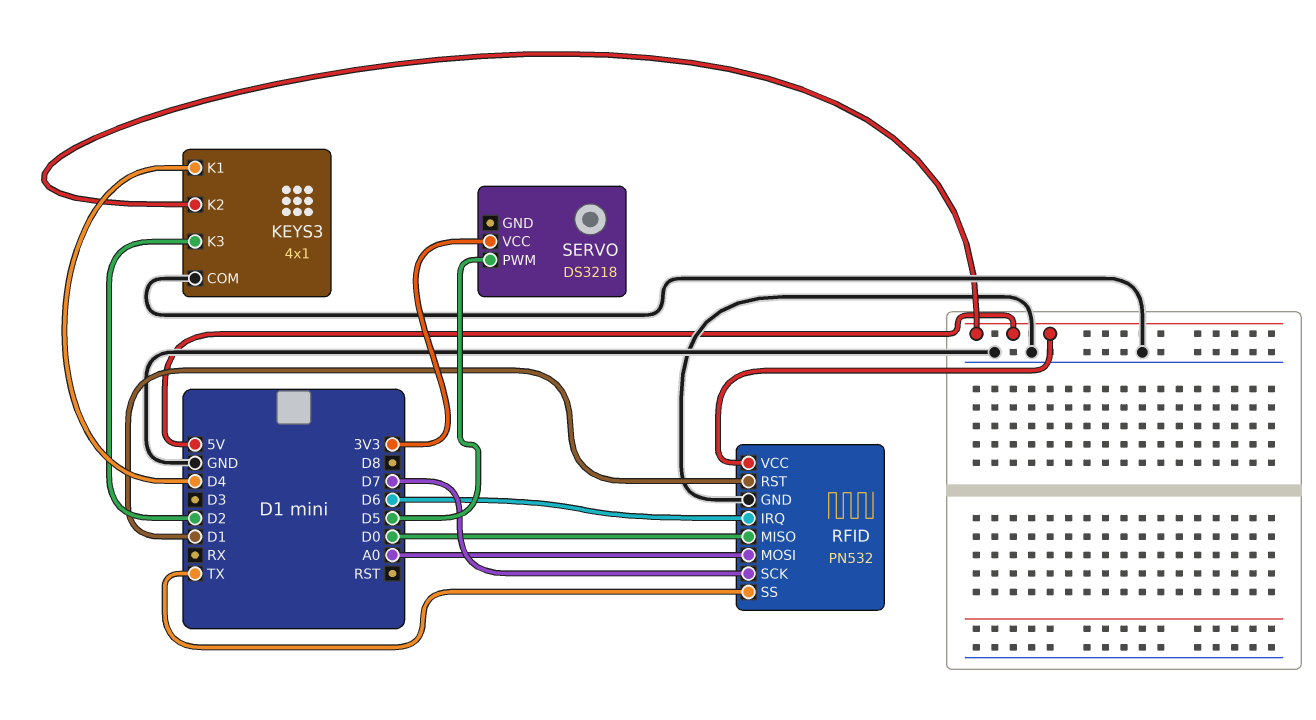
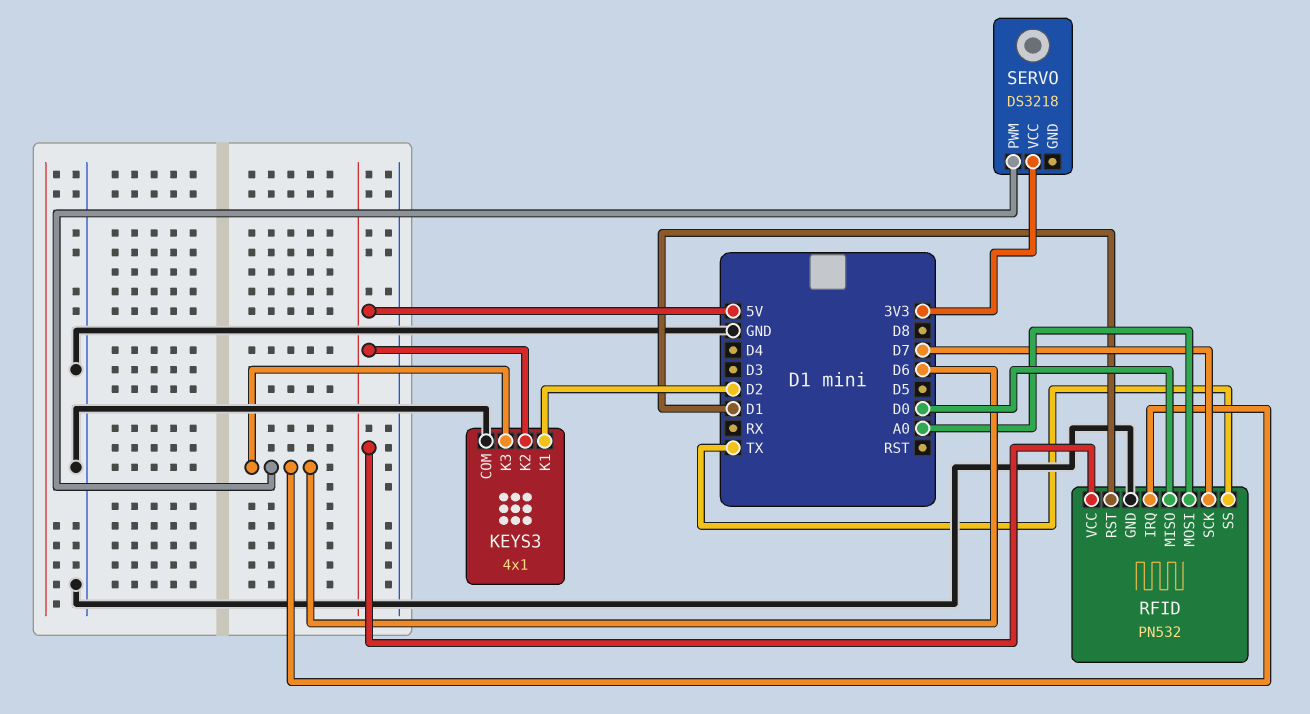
KEYS3 pin K1: D4 -> D2
KEYS3 pin K3: D2 -> D6
SERVO pin PWM: D5 -> D6

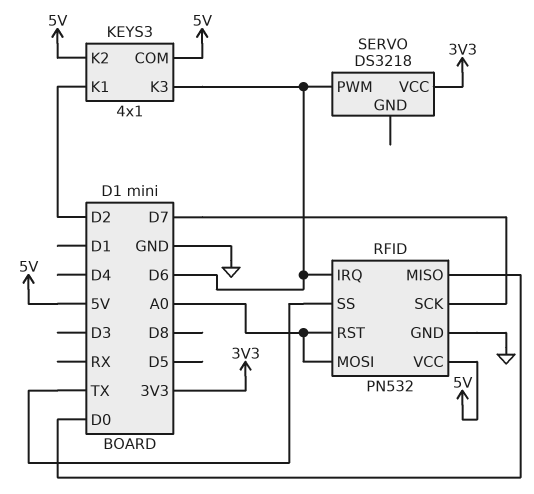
KEYS3 pin COM: GND -> 5V
RFID pin RST: D1 -> A0

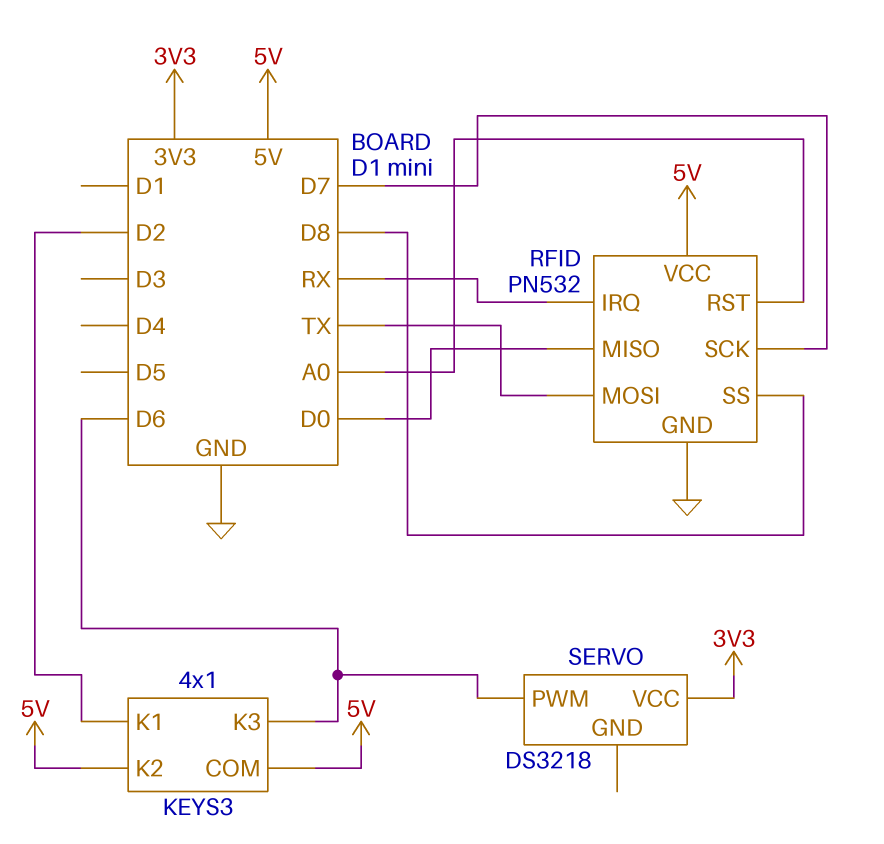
RFID pin IRQ: D6 -> RX
RFID pin MOSI: A0 -> TX
RFID pin SS: TX -> D8

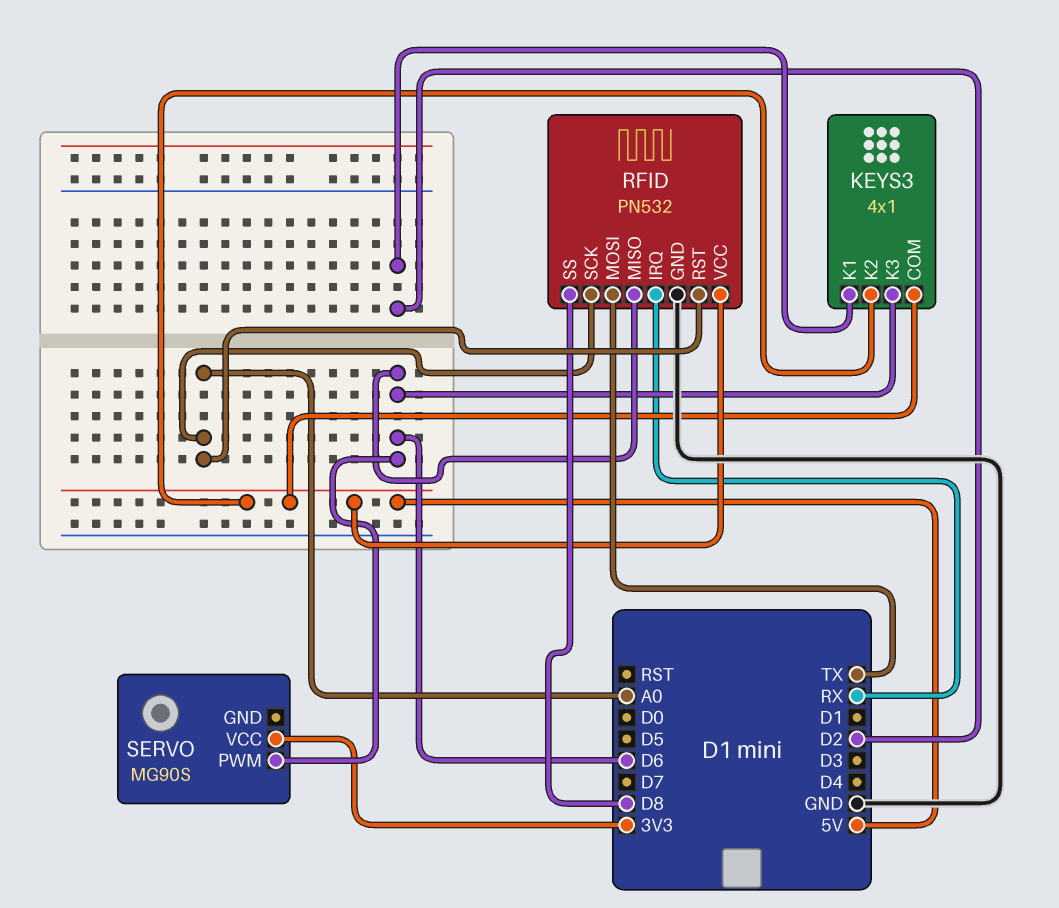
RFID pin MISO: D0 -> D6
RFID pin SCK: D7 -> A0
SERVO: DS3218 -> MG90S

